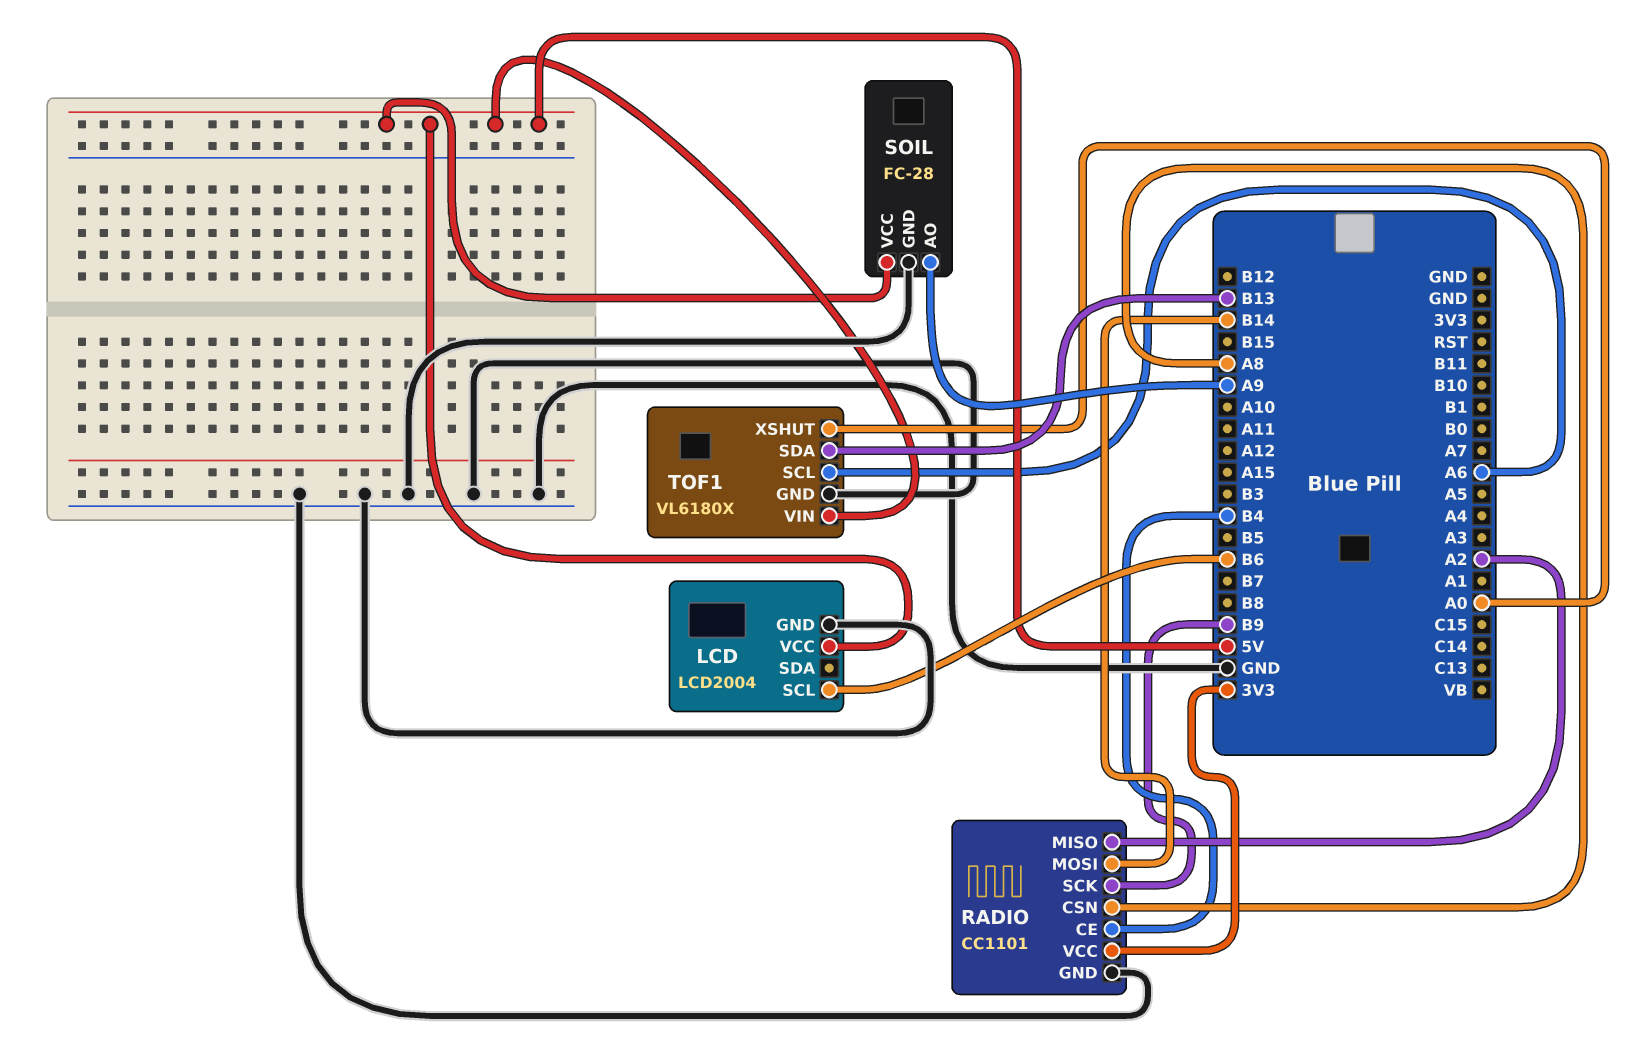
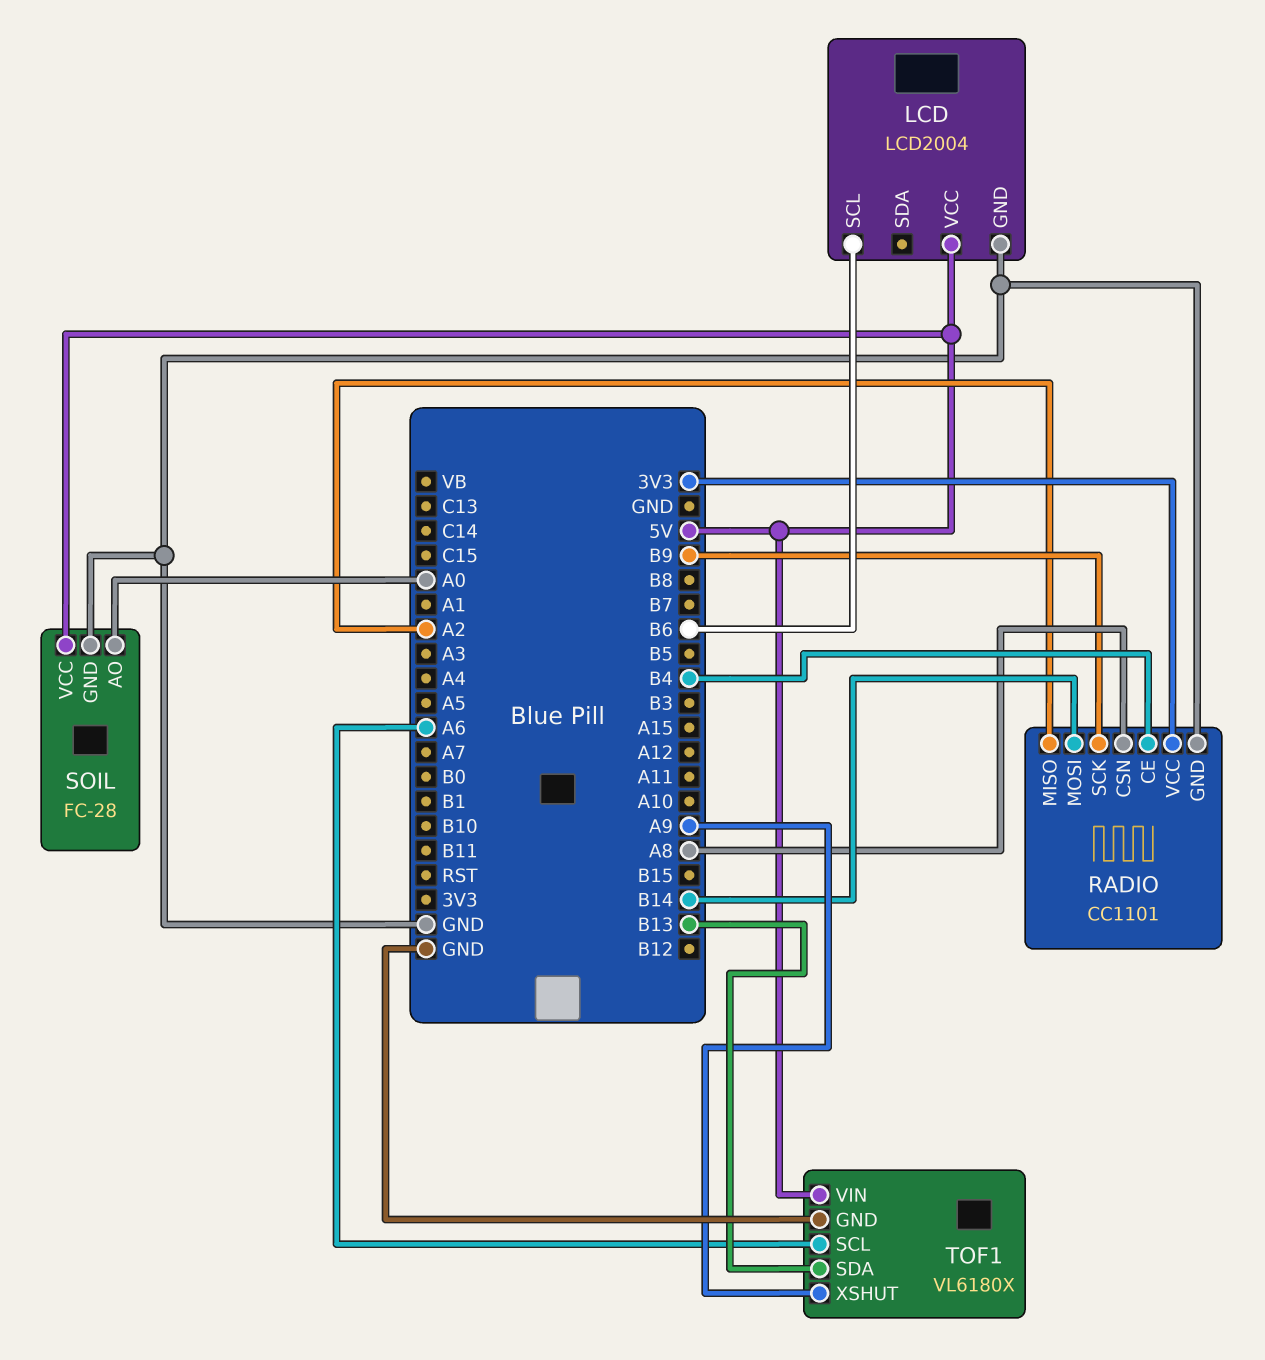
SOIL pin AO: A9 -> A0
TOF1 pin XSHUT: A0 -> A9

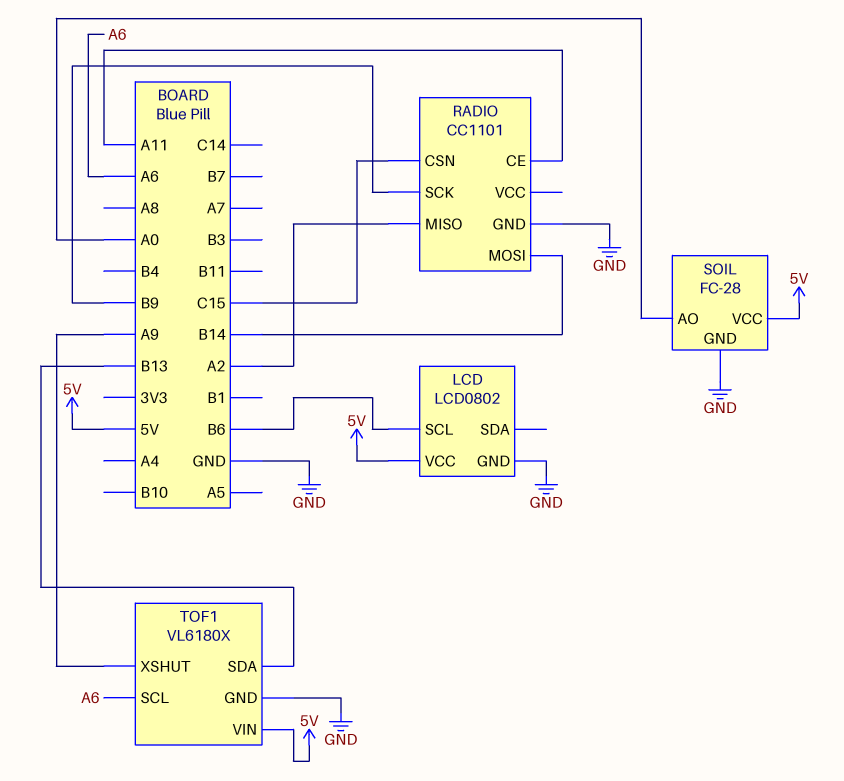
LCD: LCD2004 -> LCD0802
RADIO pin CE: B4 -> A11
RADIO pin CSN: A8 -> C15
RADIO pin VCC: 3V3 -> none

